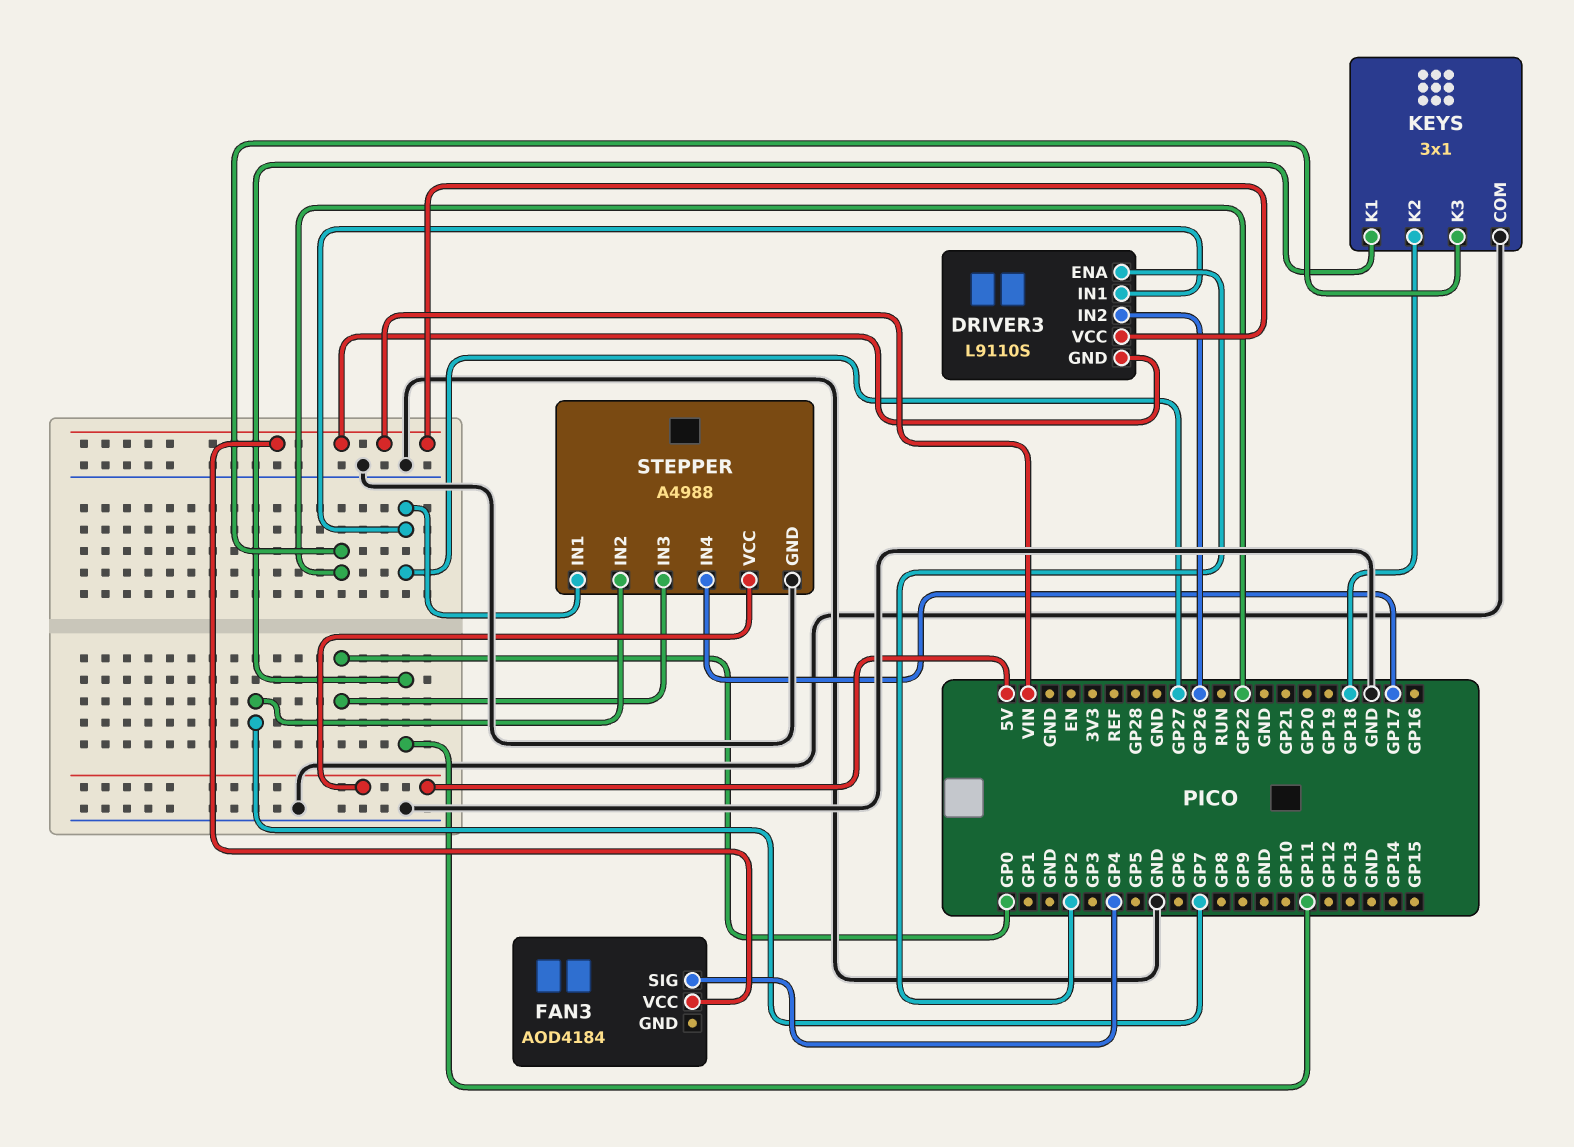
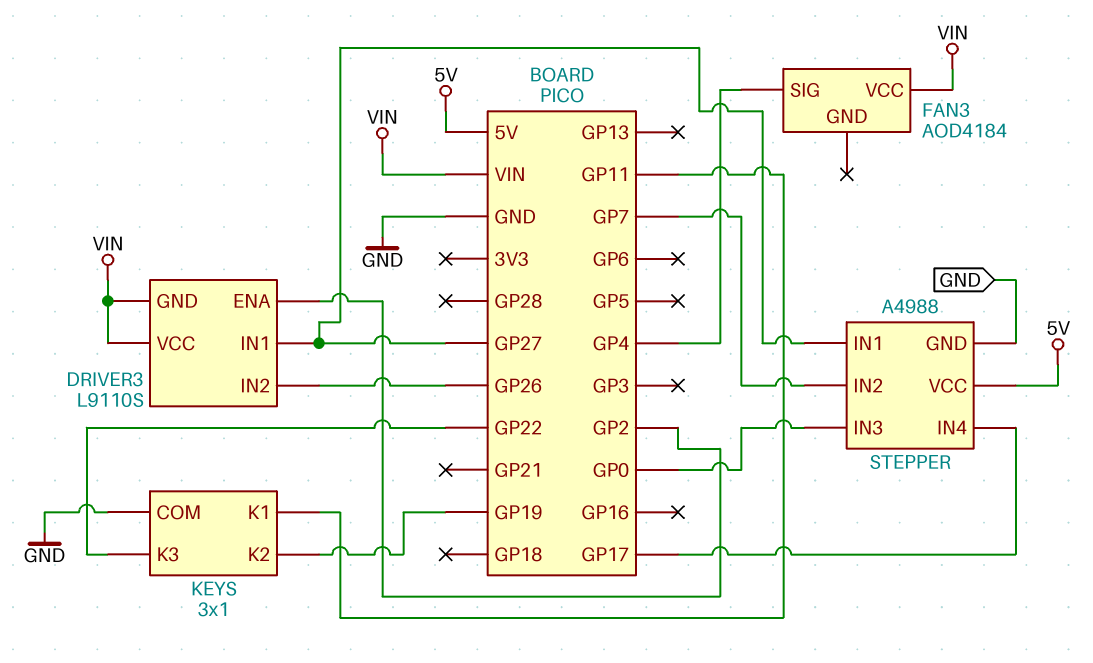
KEYS pin K2: GP18 -> GP19

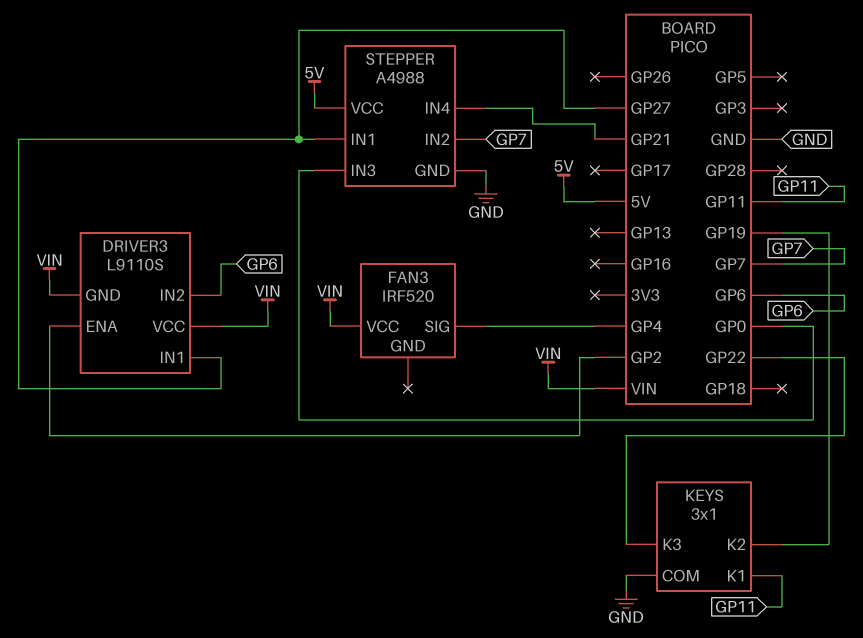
DRIVER3 pin IN2: GP26 -> GP6
FAN3: AOD4184 -> IRF520
STEPPER pin IN4: GP17 -> GP21

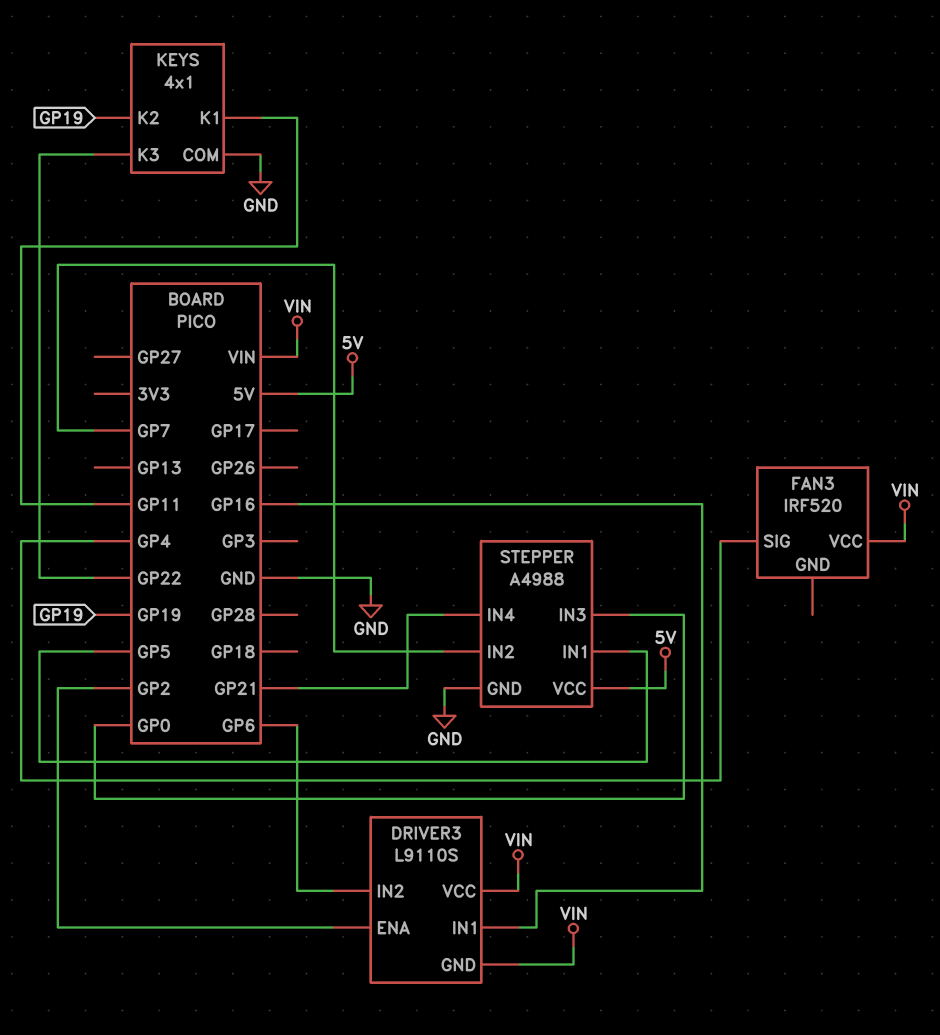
DRIVER3 pin IN1: GP27 -> GP16
KEYS: 3x1 -> 4x1
STEPPER pin IN1: GP27 -> GP5

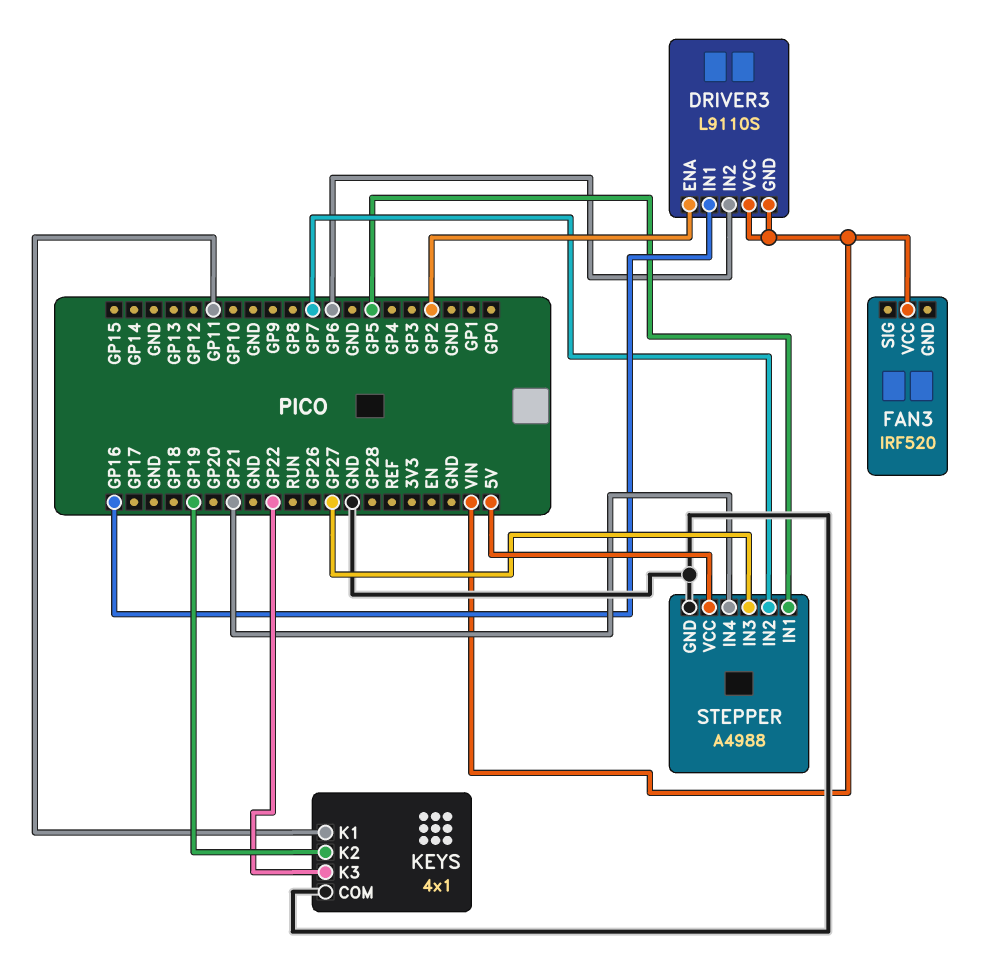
FAN3 pin SIG: GP4 -> none
STEPPER pin IN3: GP0 -> GP27

